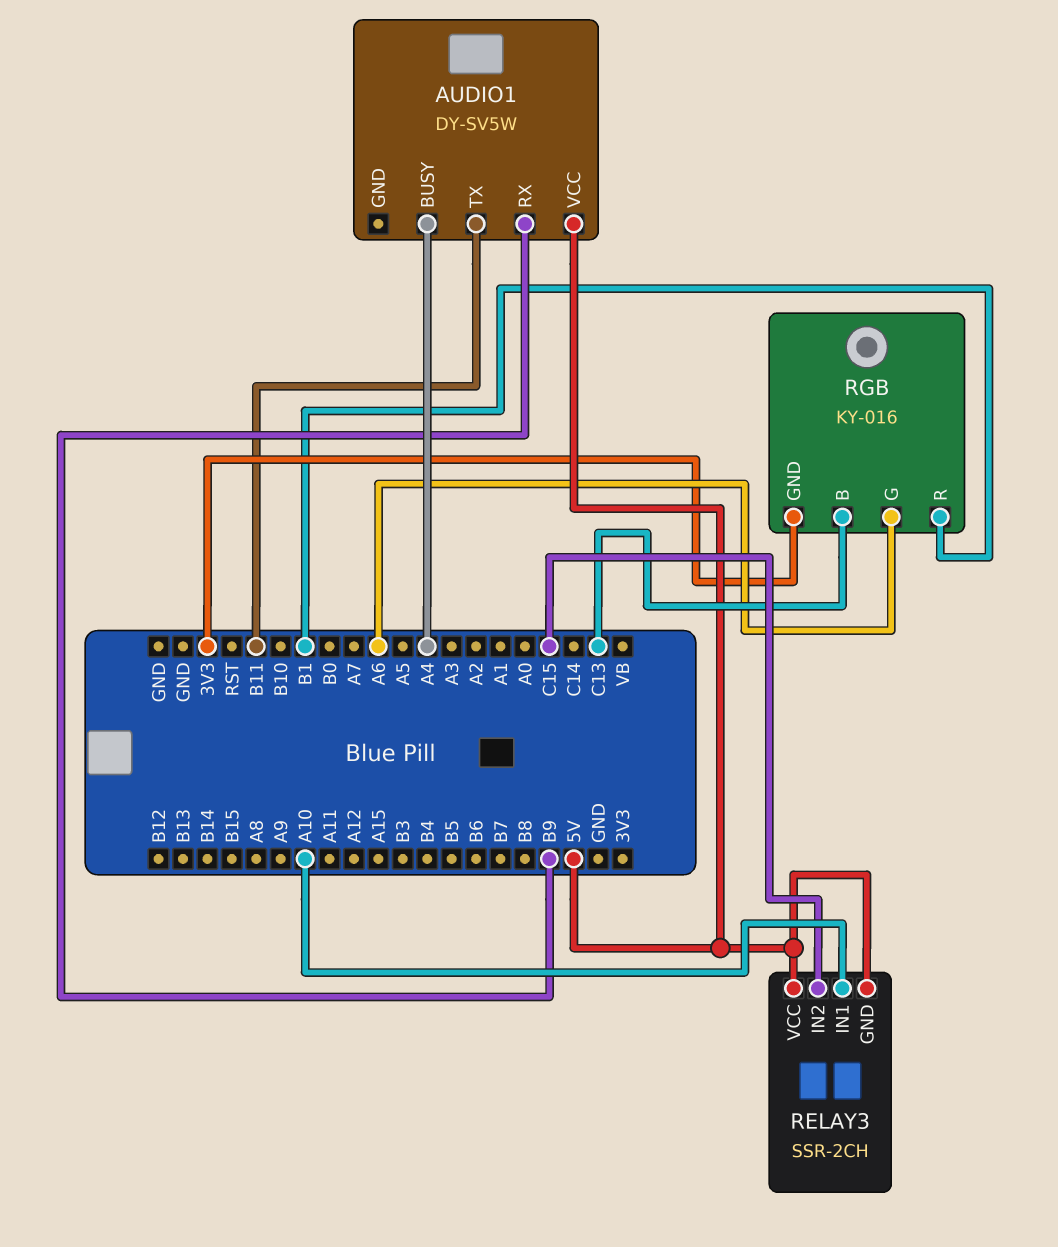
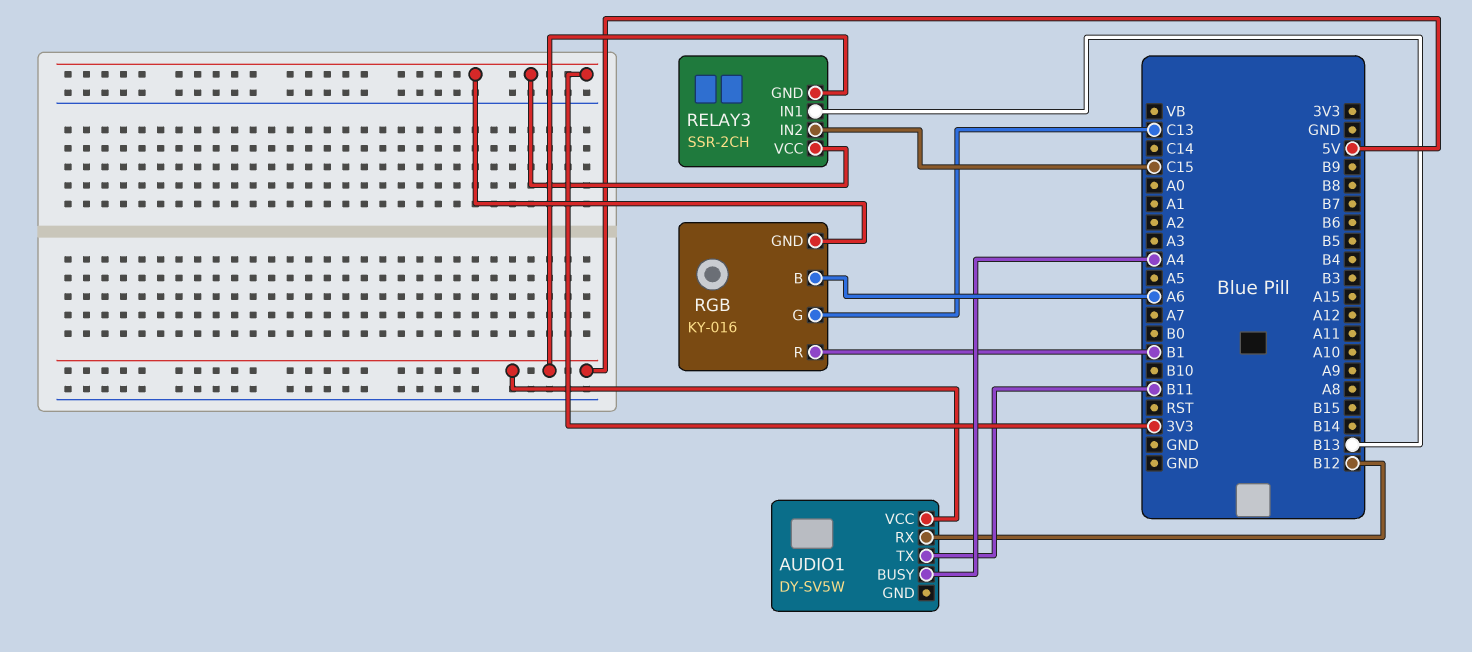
AUDIO1 pin RX: B9 -> B12
RELAY3 pin IN1: A10 -> B13
RELAY3 pin VCC: 5V -> 3V3
RGB pin B: C13 -> A6
RGB pin G: A6 -> C13

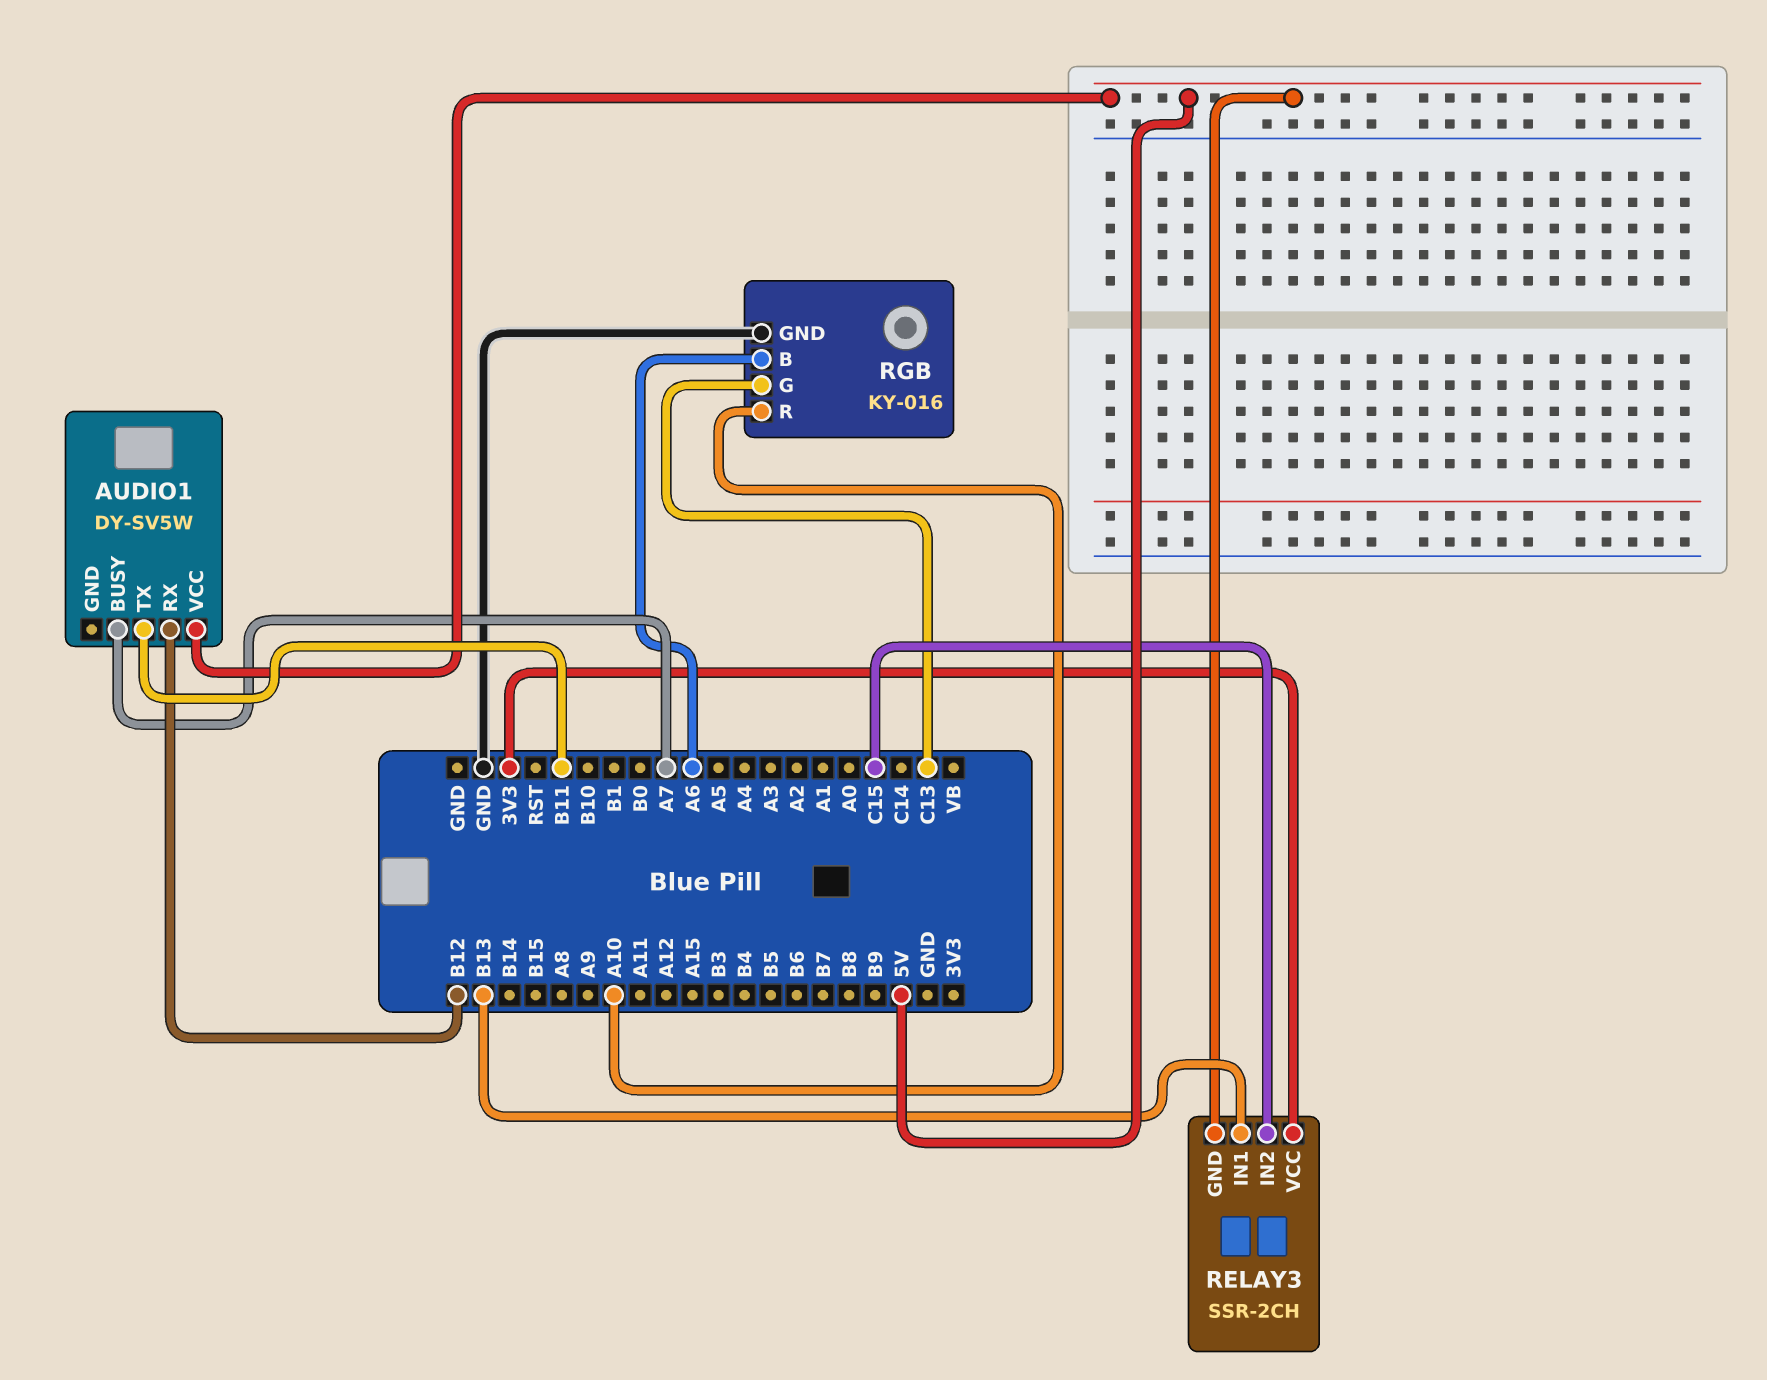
AUDIO1 pin BUSY: A4 -> A7
RGB pin GND: 3V3 -> GND
RGB pin R: B1 -> A10

